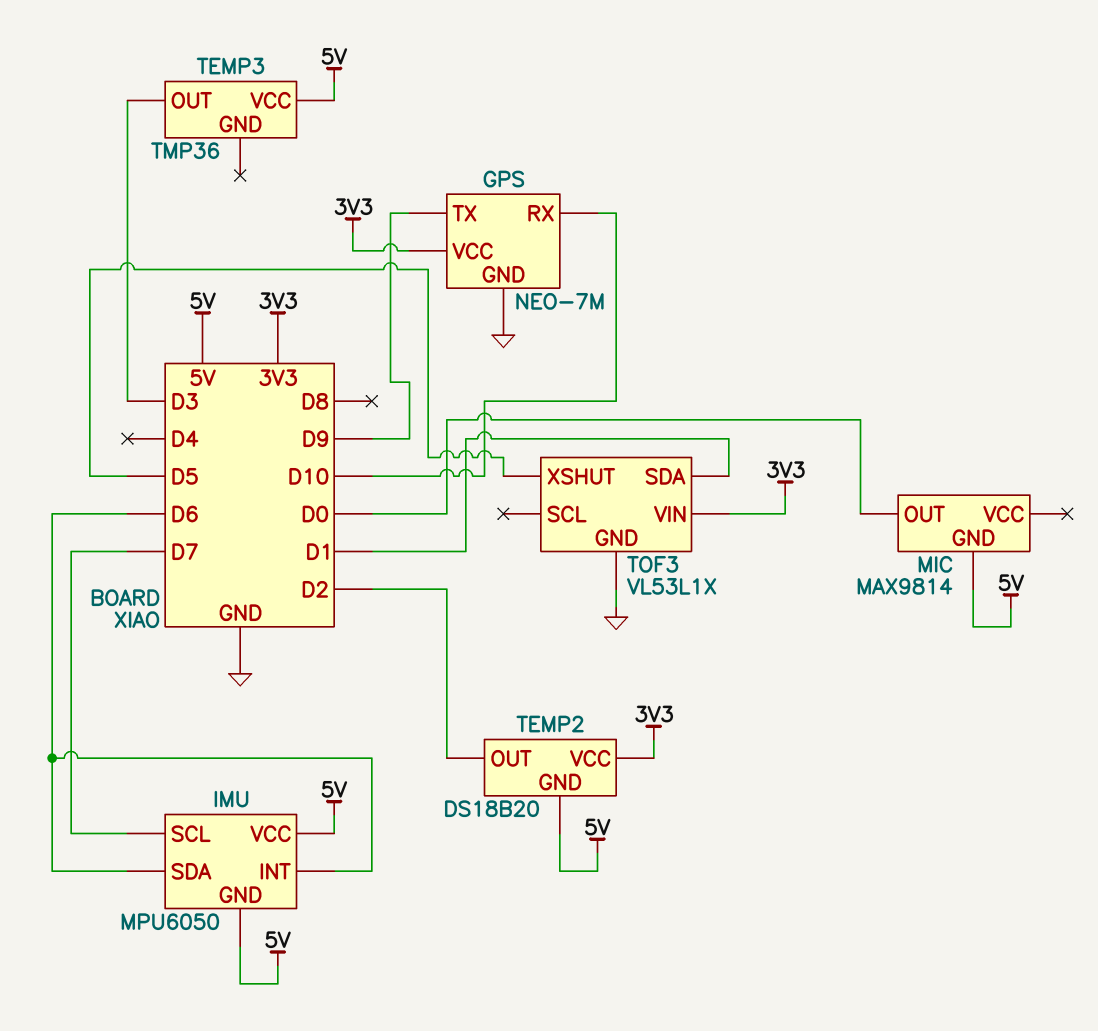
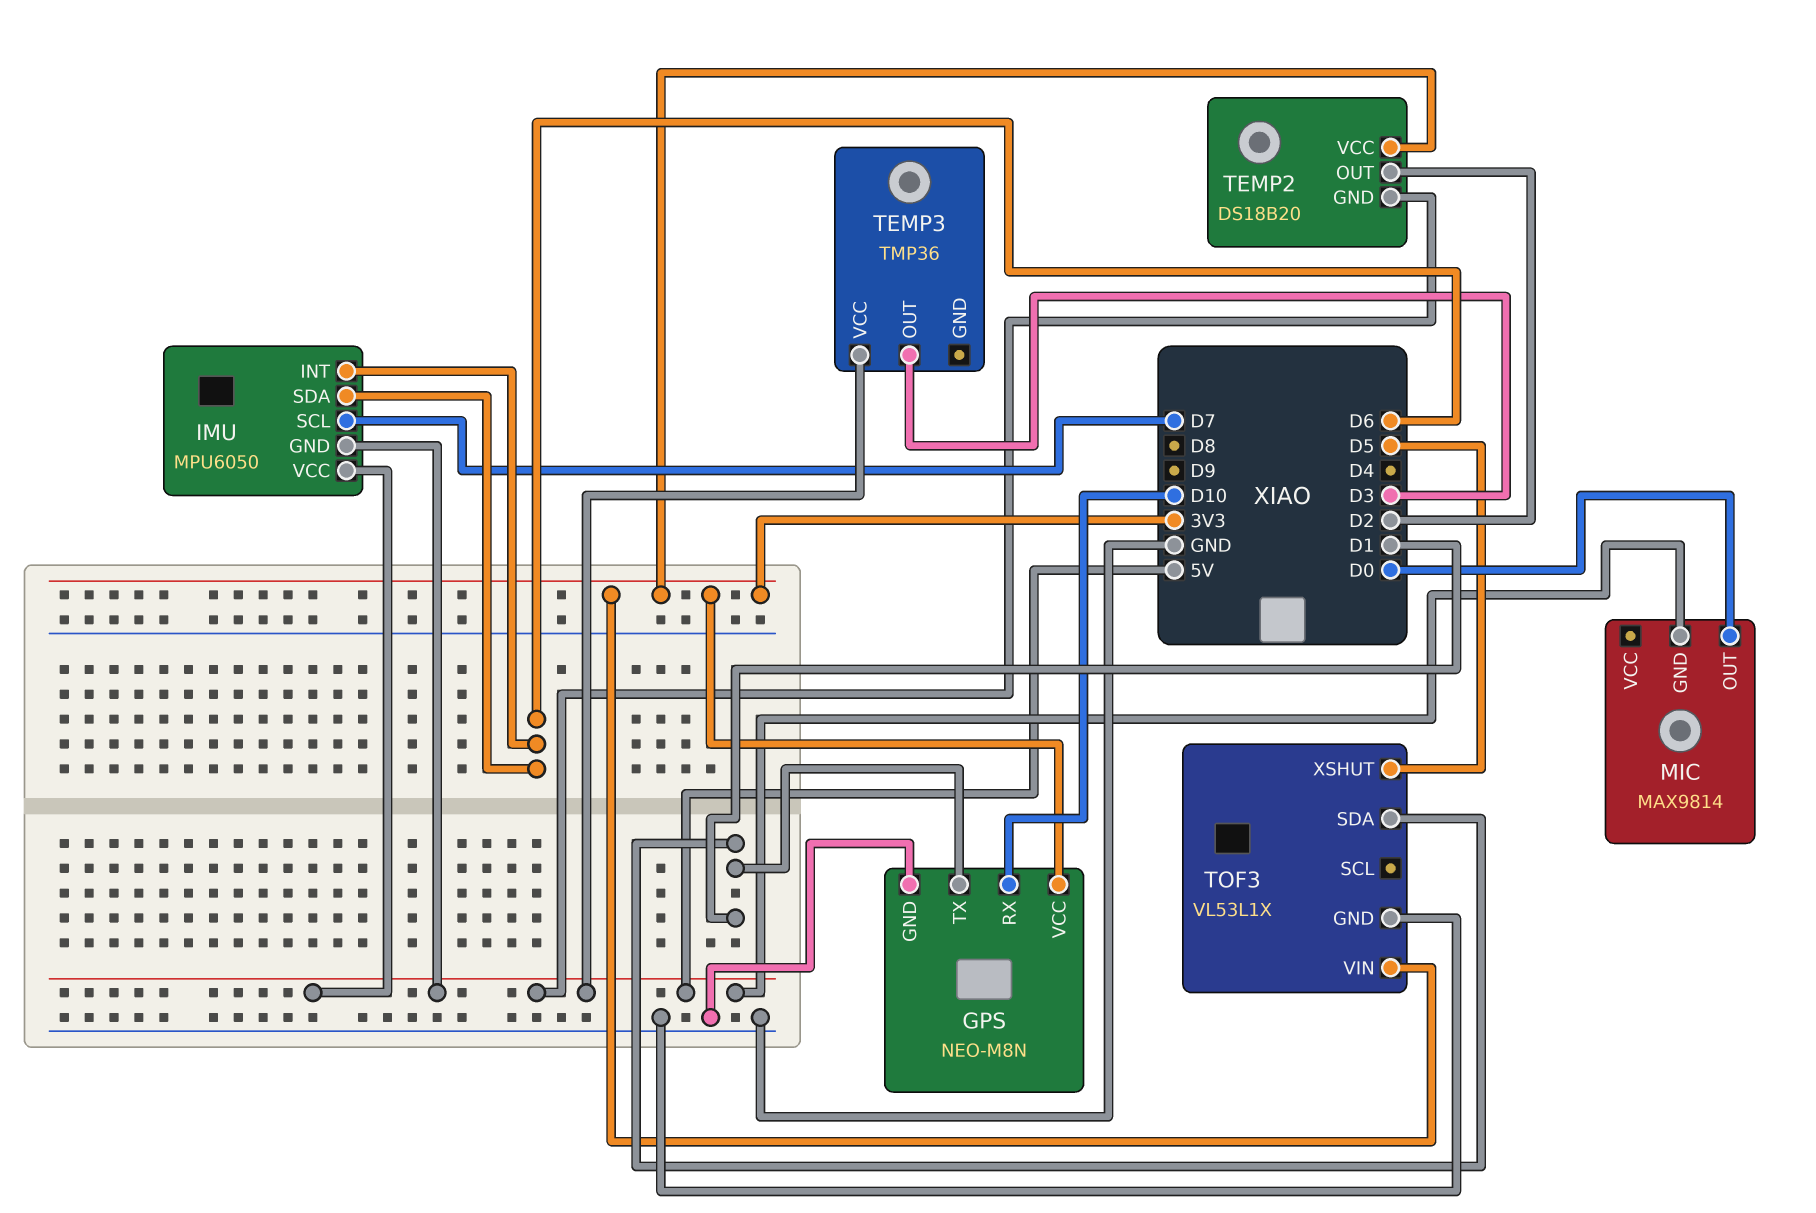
GPS: NEO-7M -> NEO-M8N
GPS pin TX: D9 -> D1

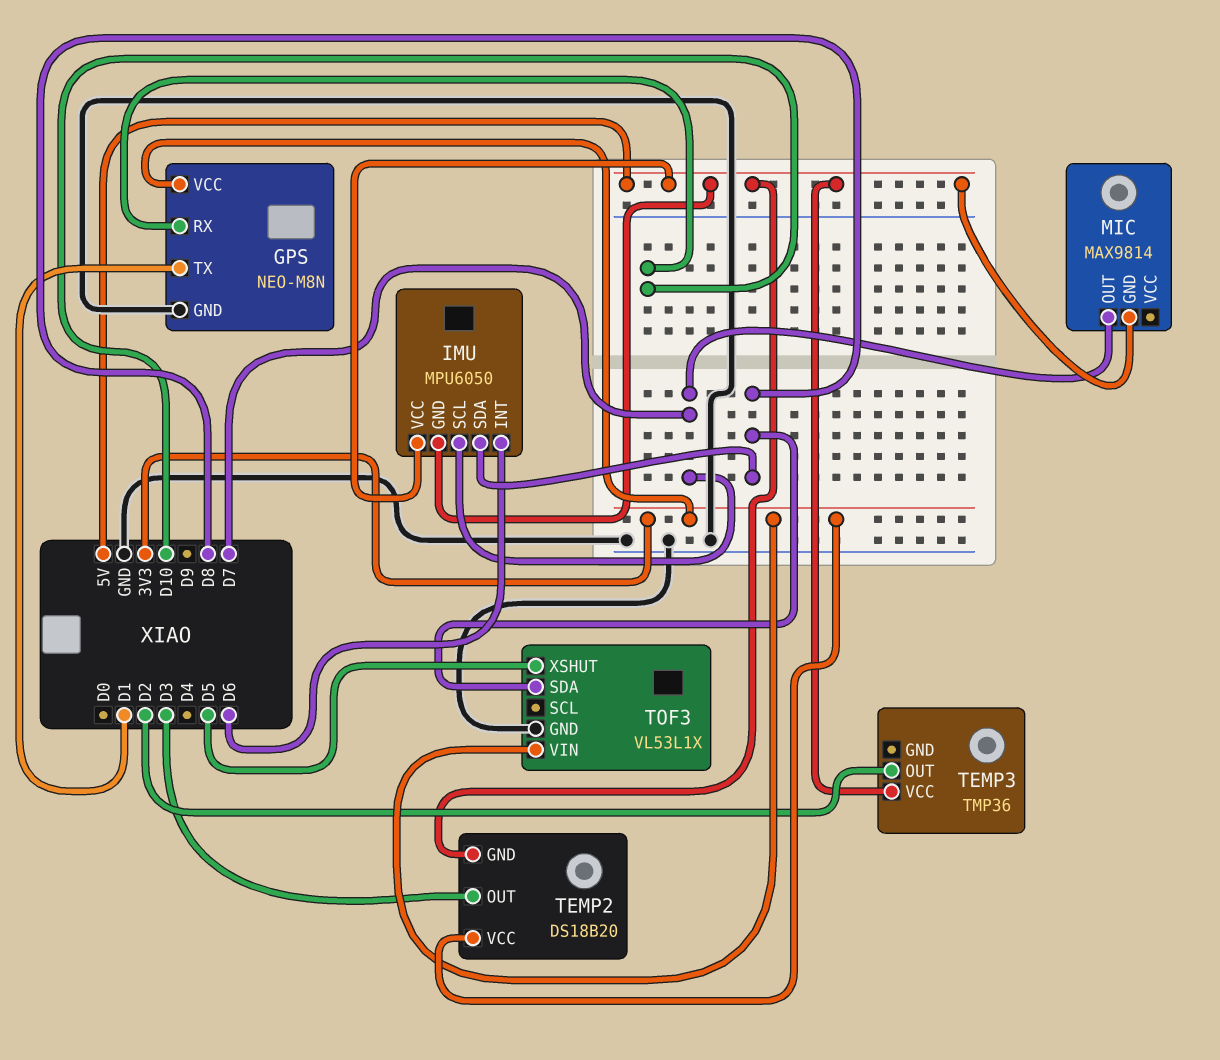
IMU pin SDA: D6 -> D8
MIC pin OUT: D0 -> D7
TEMP2 pin OUT: D2 -> D3
TEMP3 pin OUT: D3 -> D2
TOF3 pin SDA: D1 -> D8

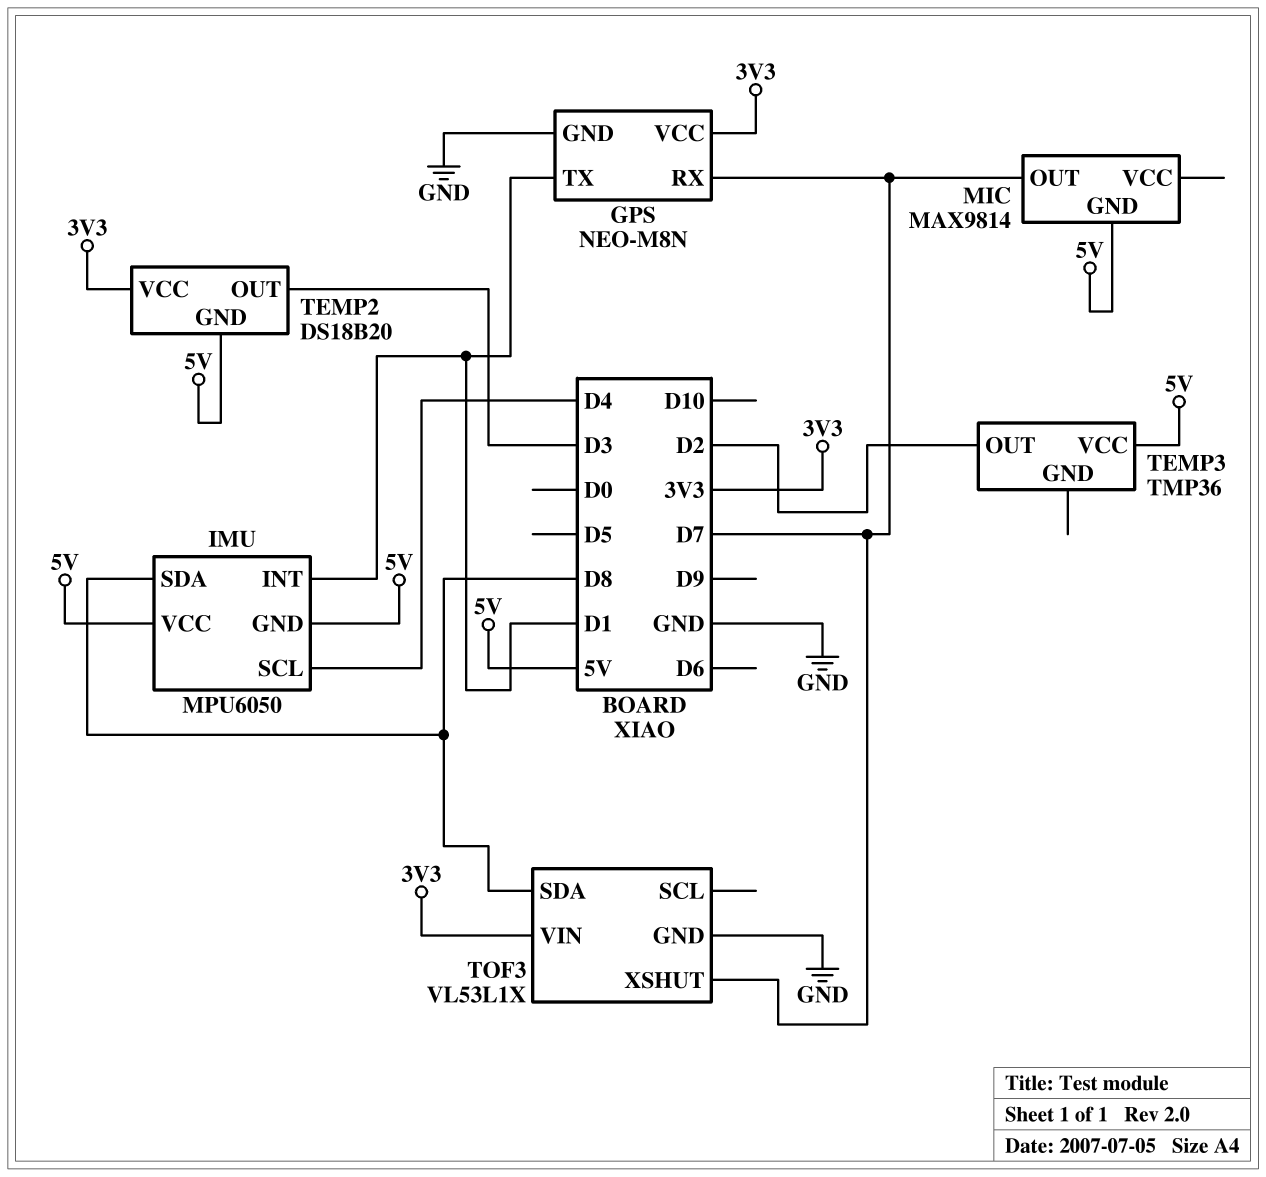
GPS pin RX: D10 -> D7
IMU pin INT: D6 -> D1
IMU pin SCL: D7 -> D4
TOF3 pin XSHUT: D5 -> D7

